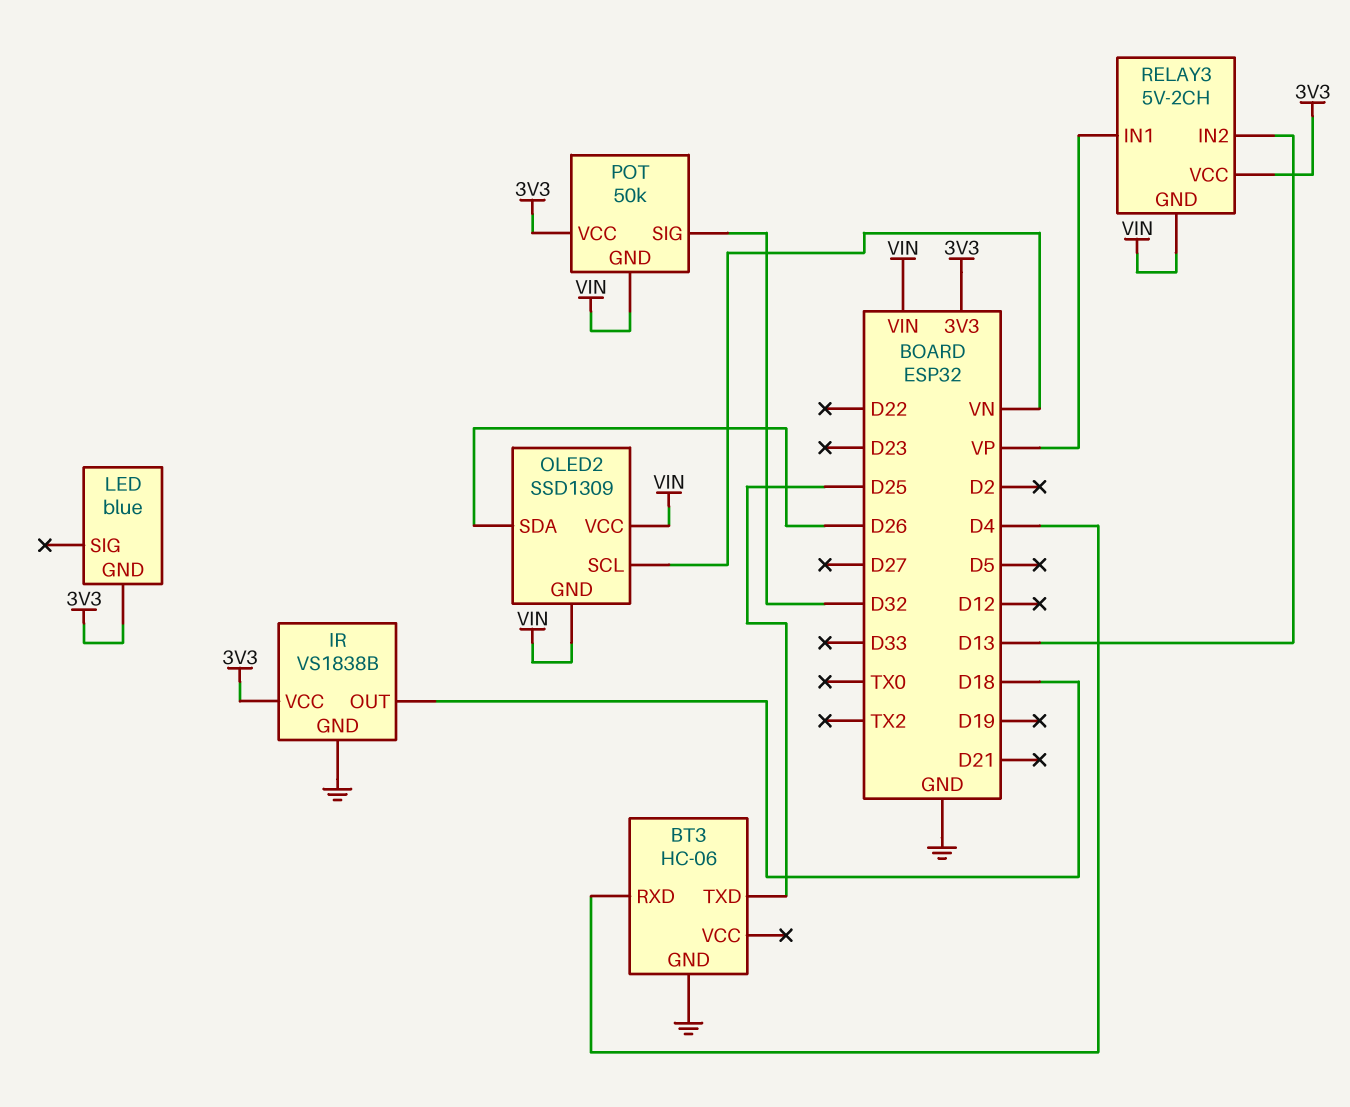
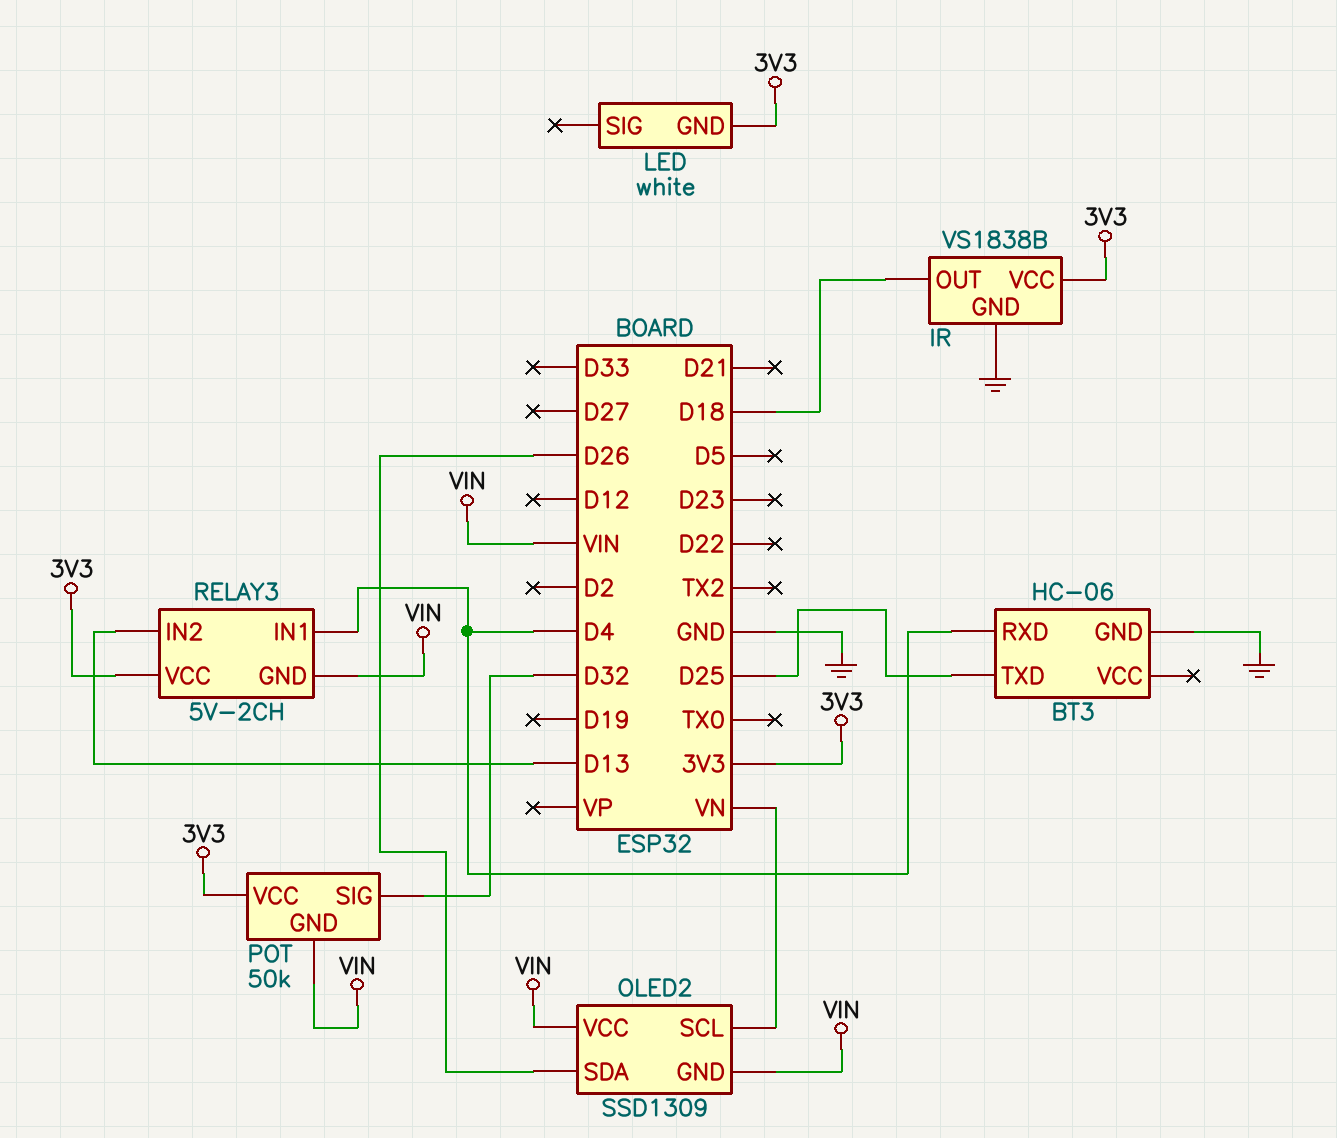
LED: blue -> white
RELAY3 pin IN1: VP -> D4

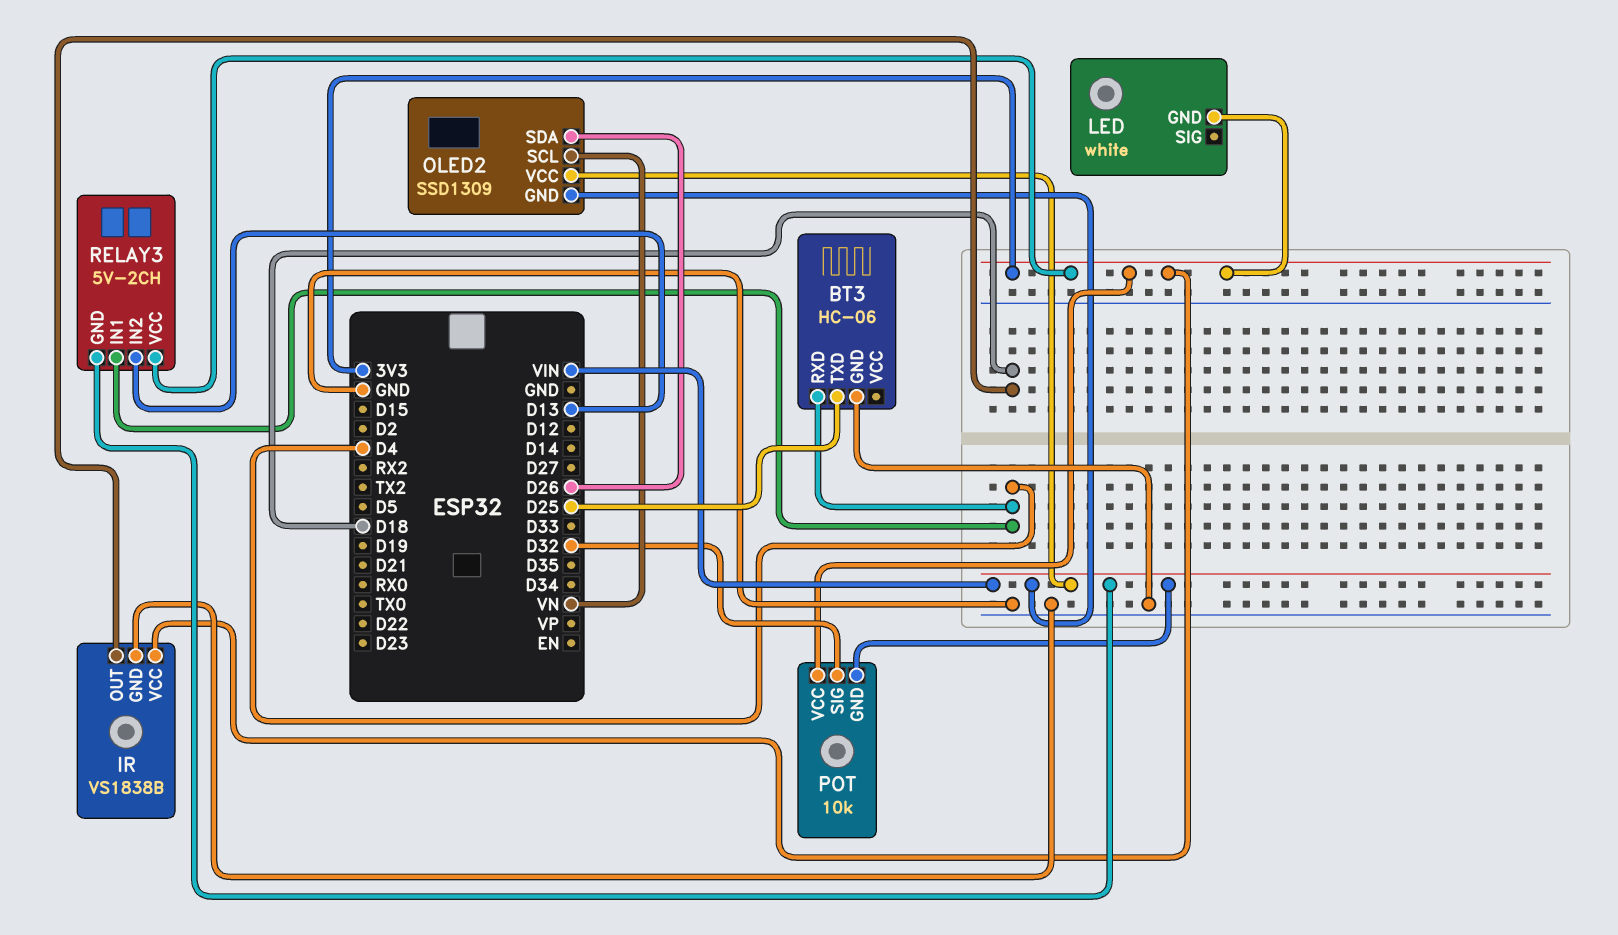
POT: 50k -> 10k

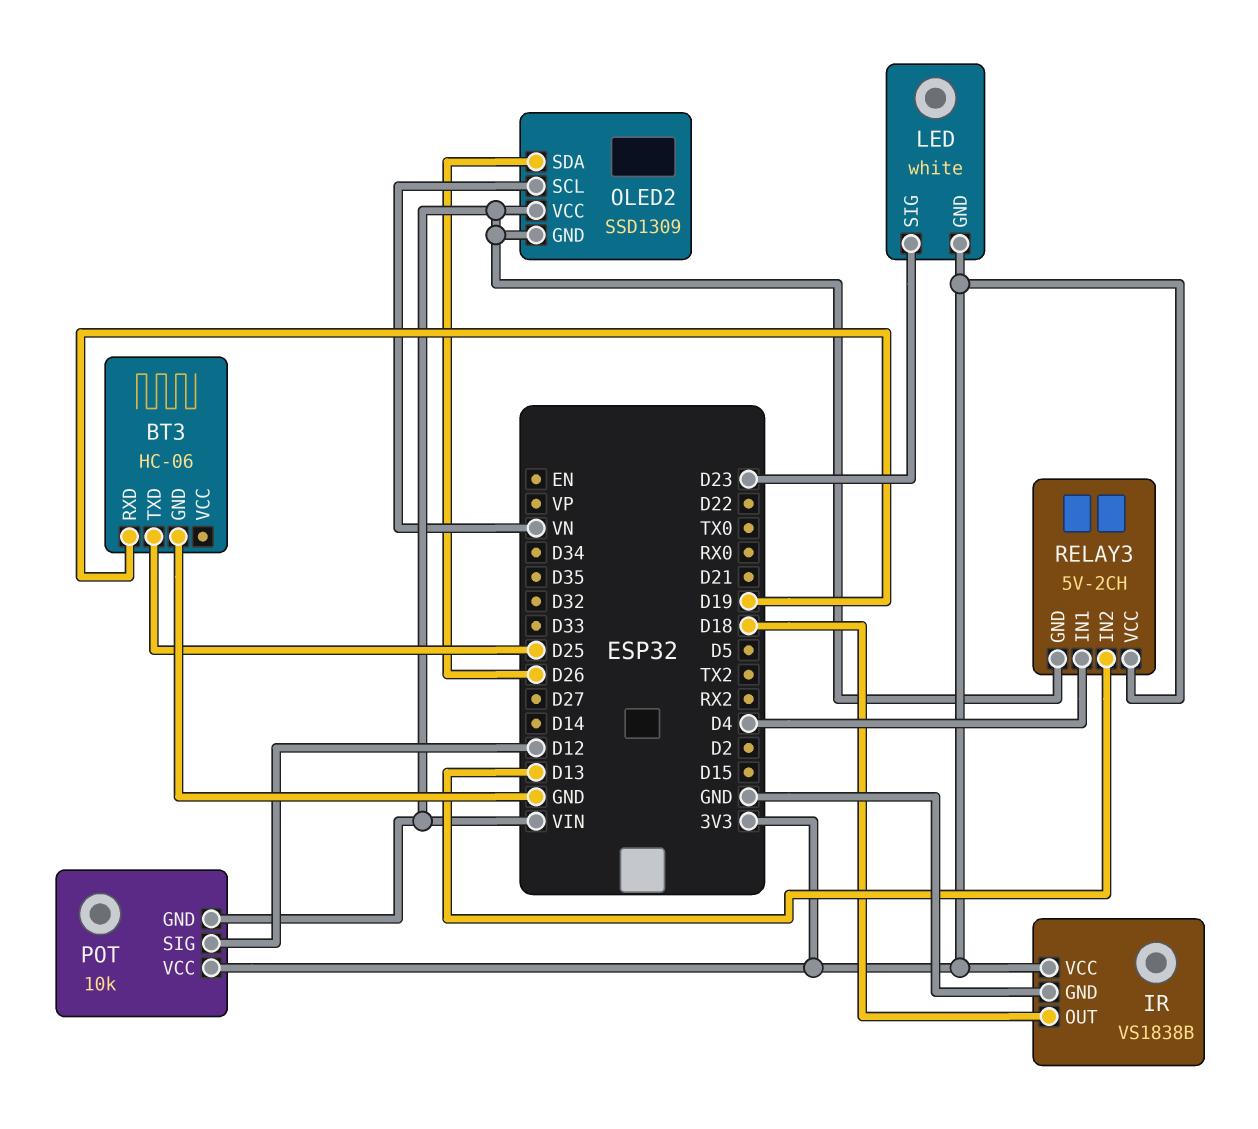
BT3 pin RXD: D4 -> D19
LED pin SIG: none -> D23
POT pin SIG: D32 -> D12

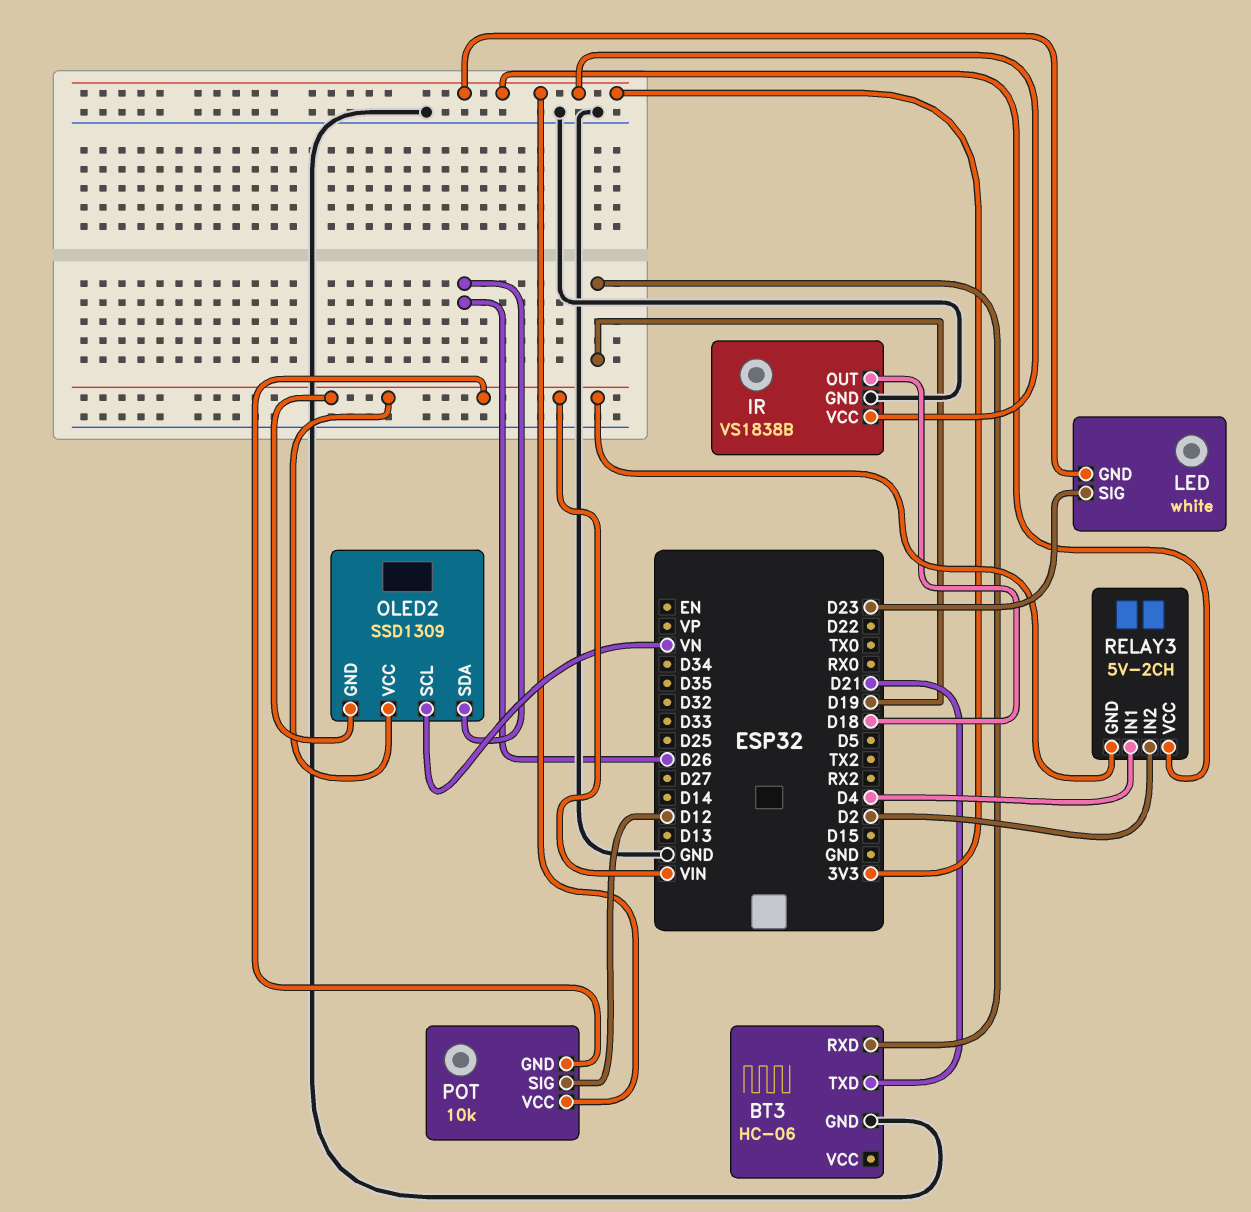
BT3 pin TXD: D25 -> D21
RELAY3 pin IN2: D13 -> D2

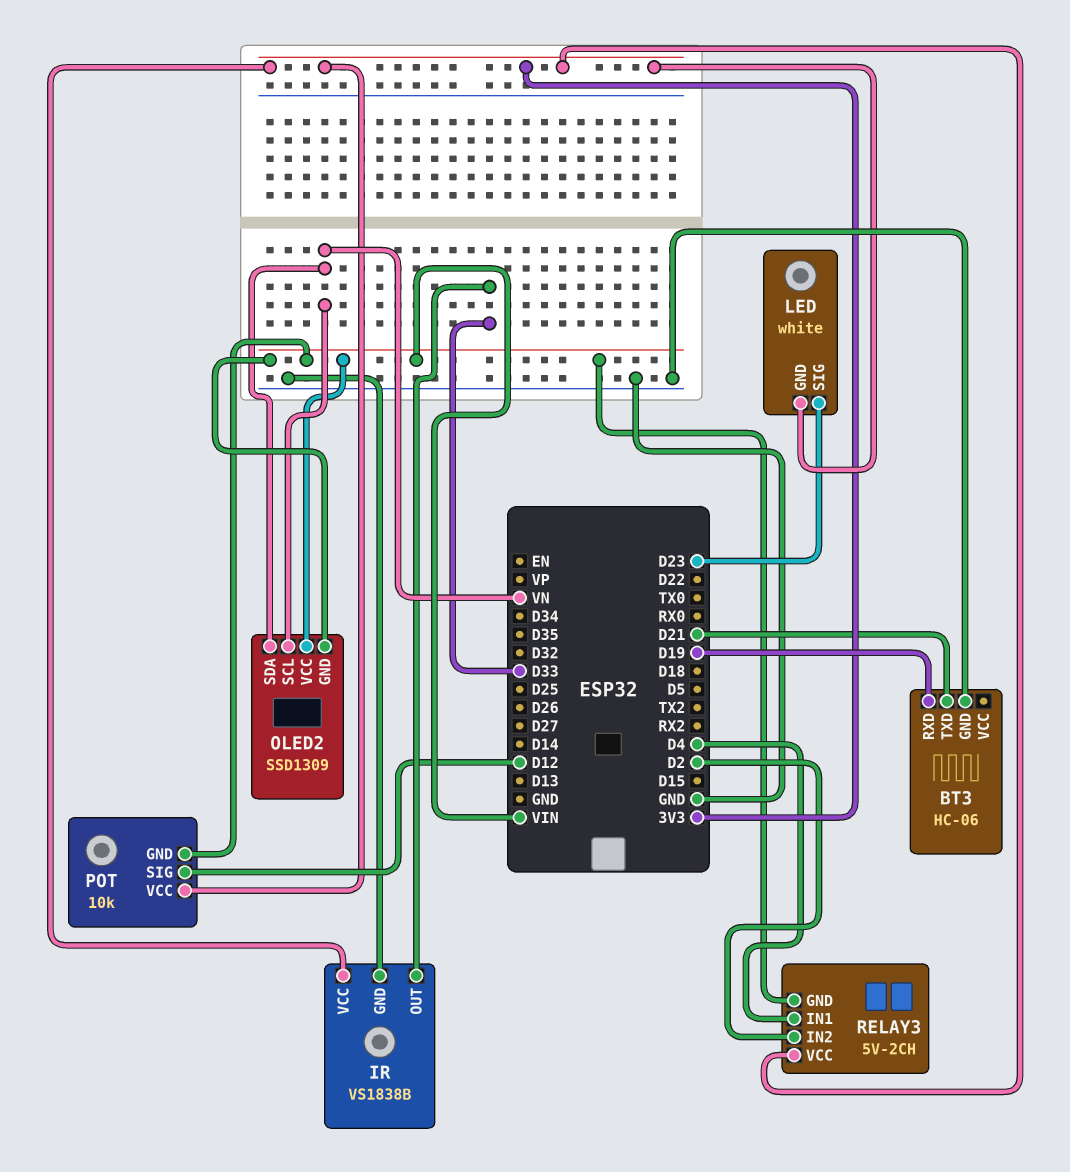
IR pin OUT: D18 -> D33
OLED2 pin SDA: D26 -> VN

